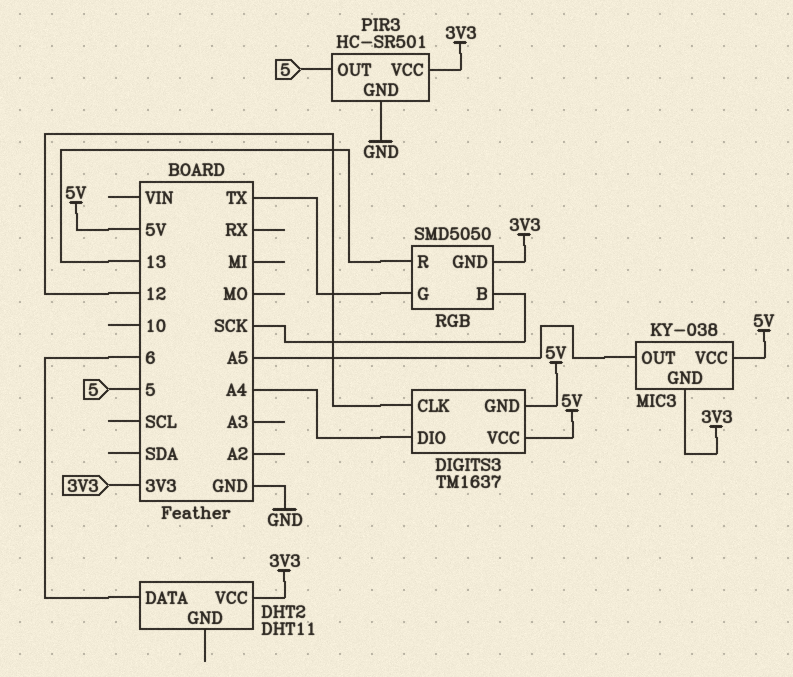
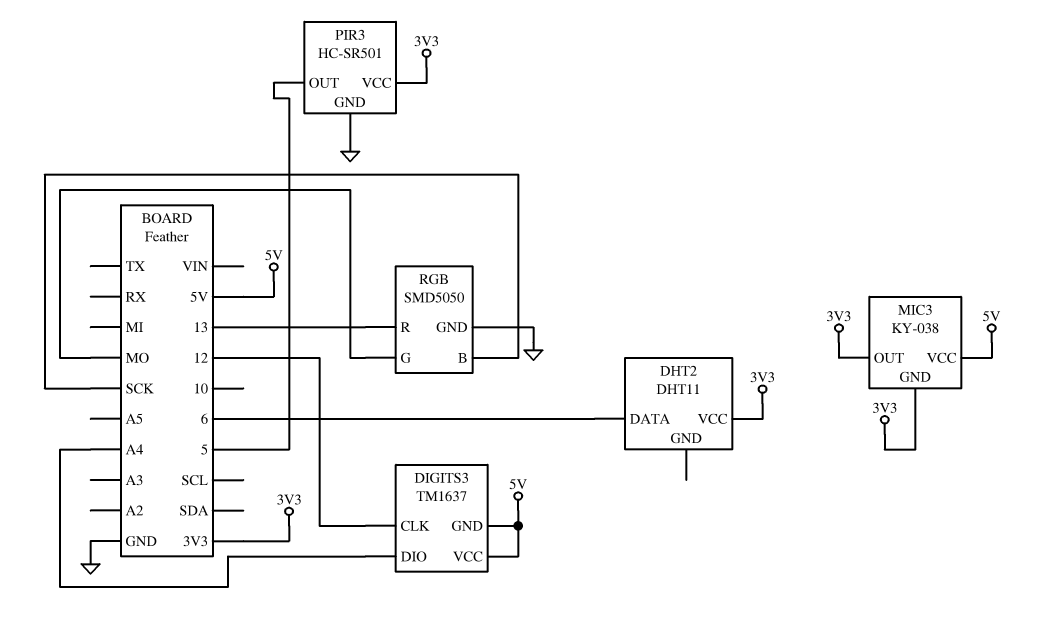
MIC3 pin OUT: A5 -> 3V3
RGB pin G: TX -> MO
RGB pin GND: 3V3 -> GND

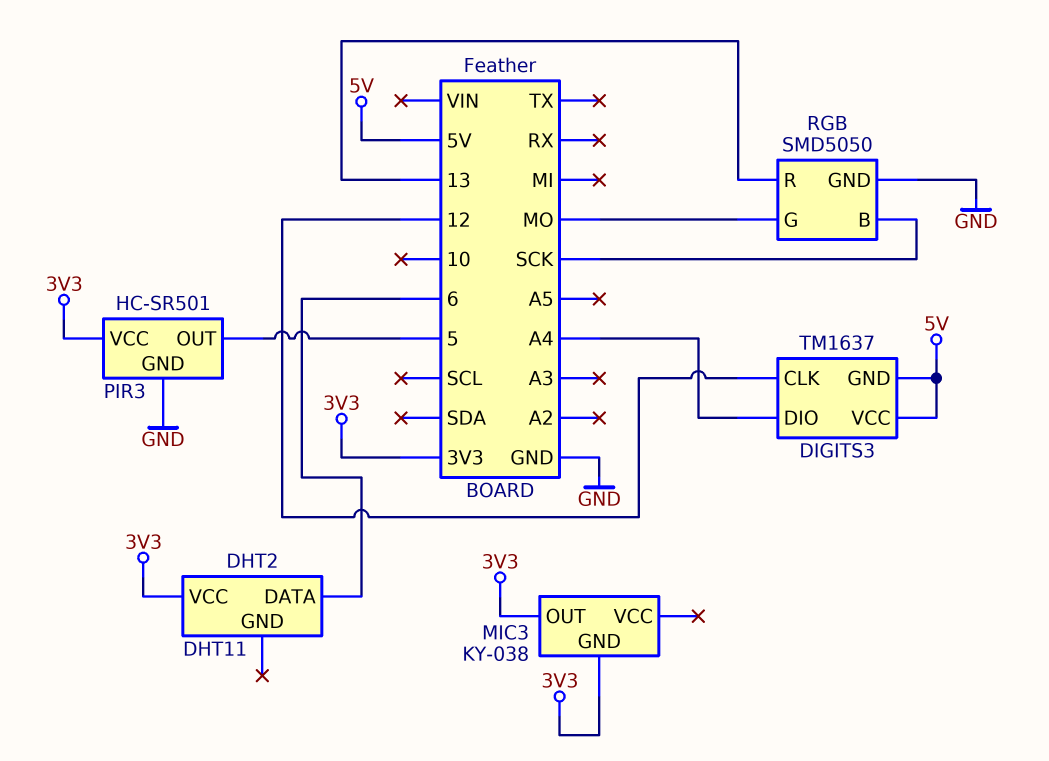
MIC3 pin VCC: 5V -> none

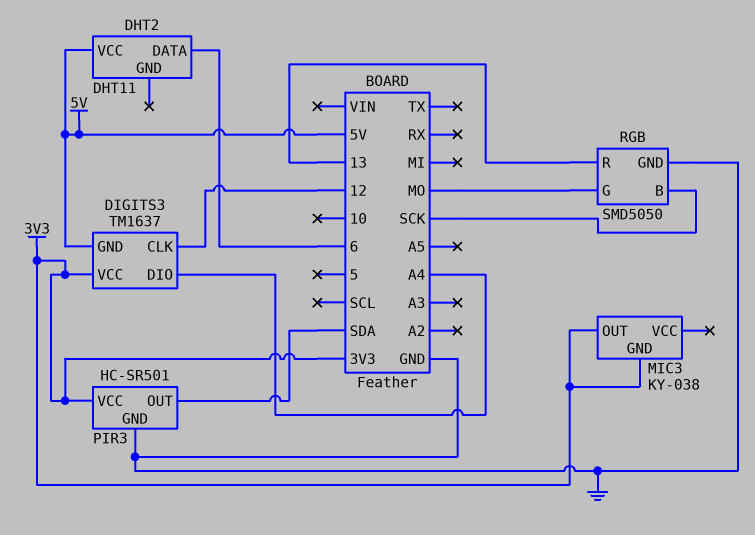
DHT2 pin VCC: 3V3 -> 5V
DIGITS3 pin VCC: 5V -> 3V3
PIR3 pin OUT: 5 -> SDA

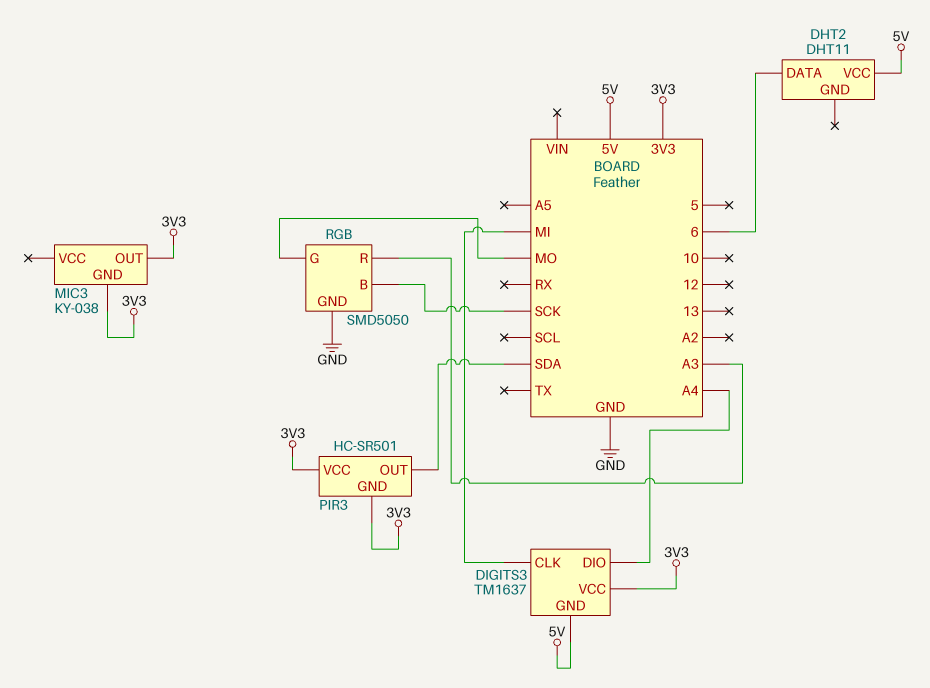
DIGITS3 pin CLK: 12 -> MI
PIR3 pin GND: GND -> 3V3
RGB pin R: 13 -> A3

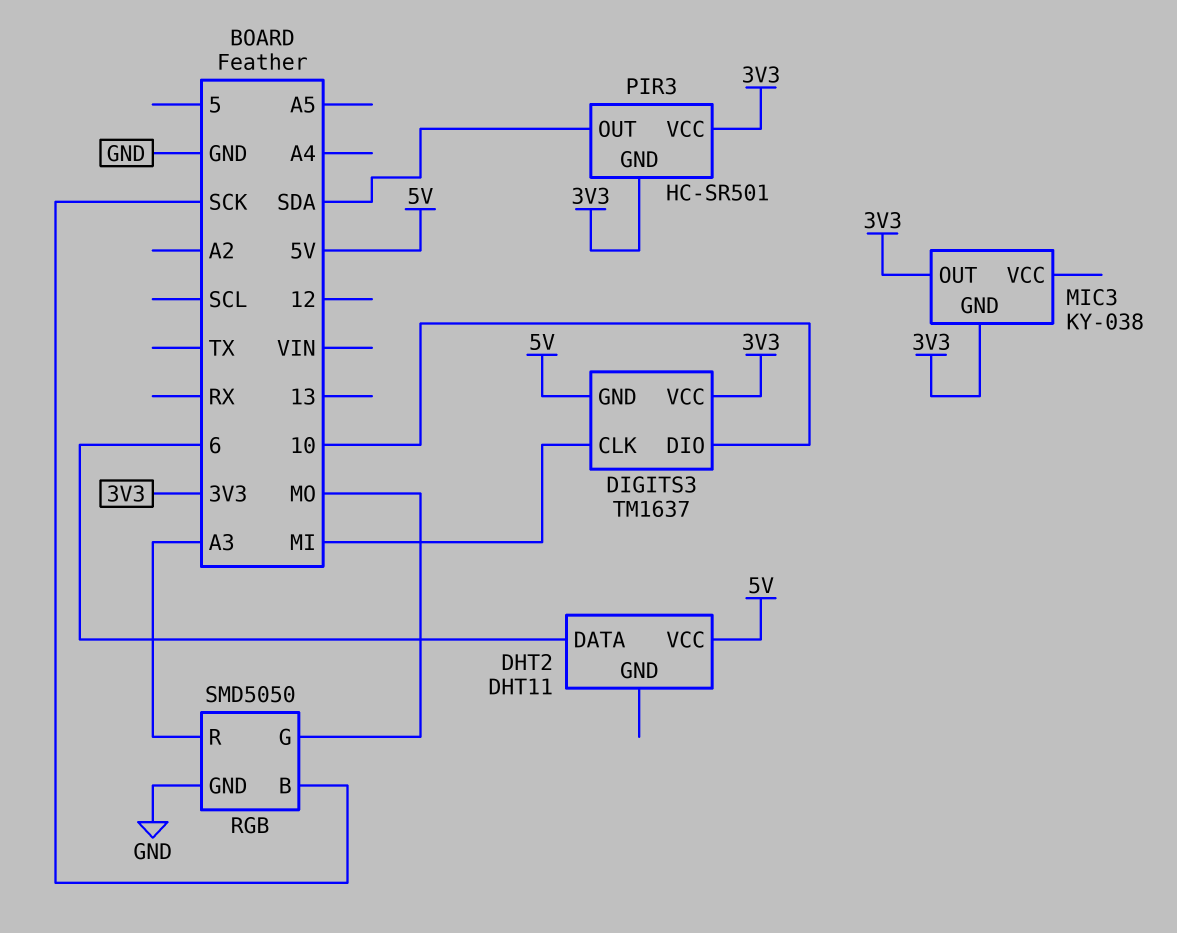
DIGITS3 pin DIO: A4 -> 10

